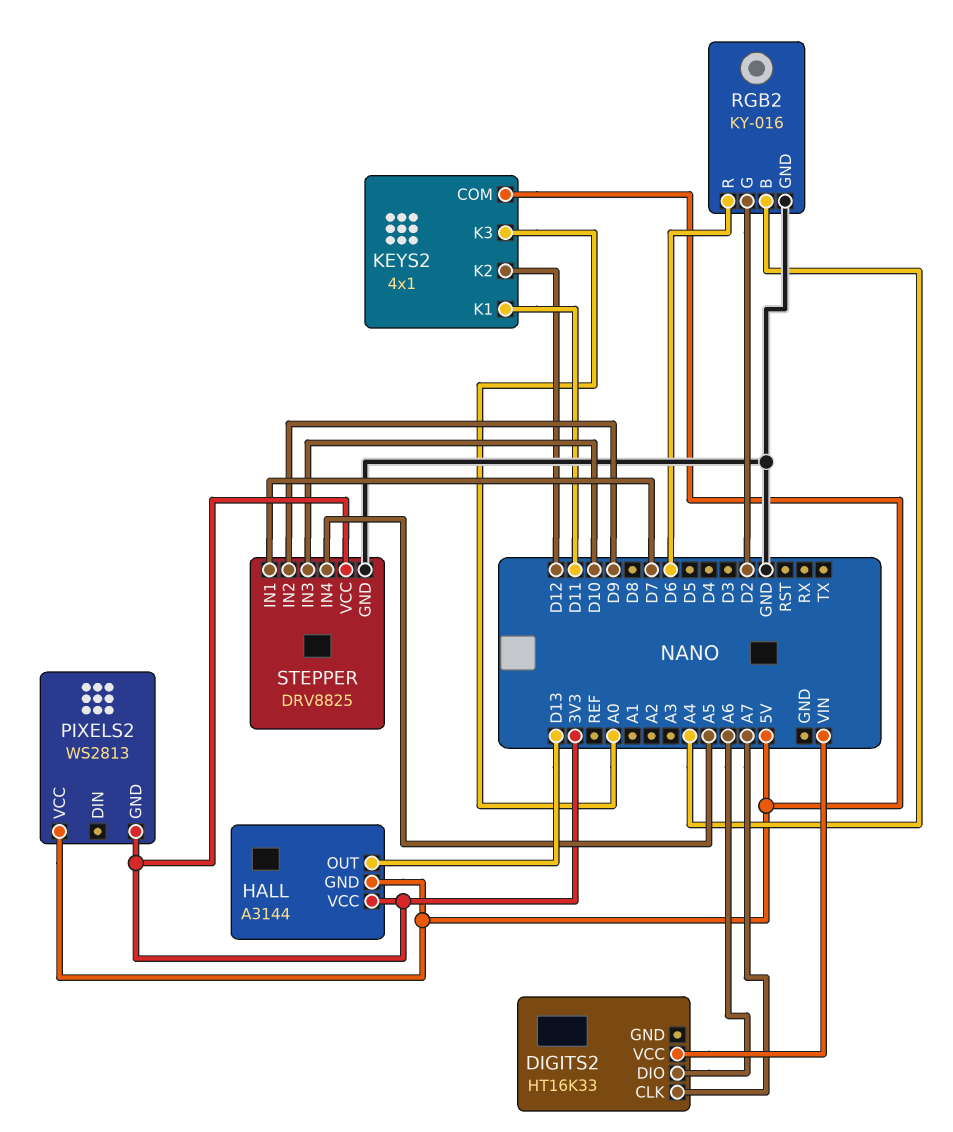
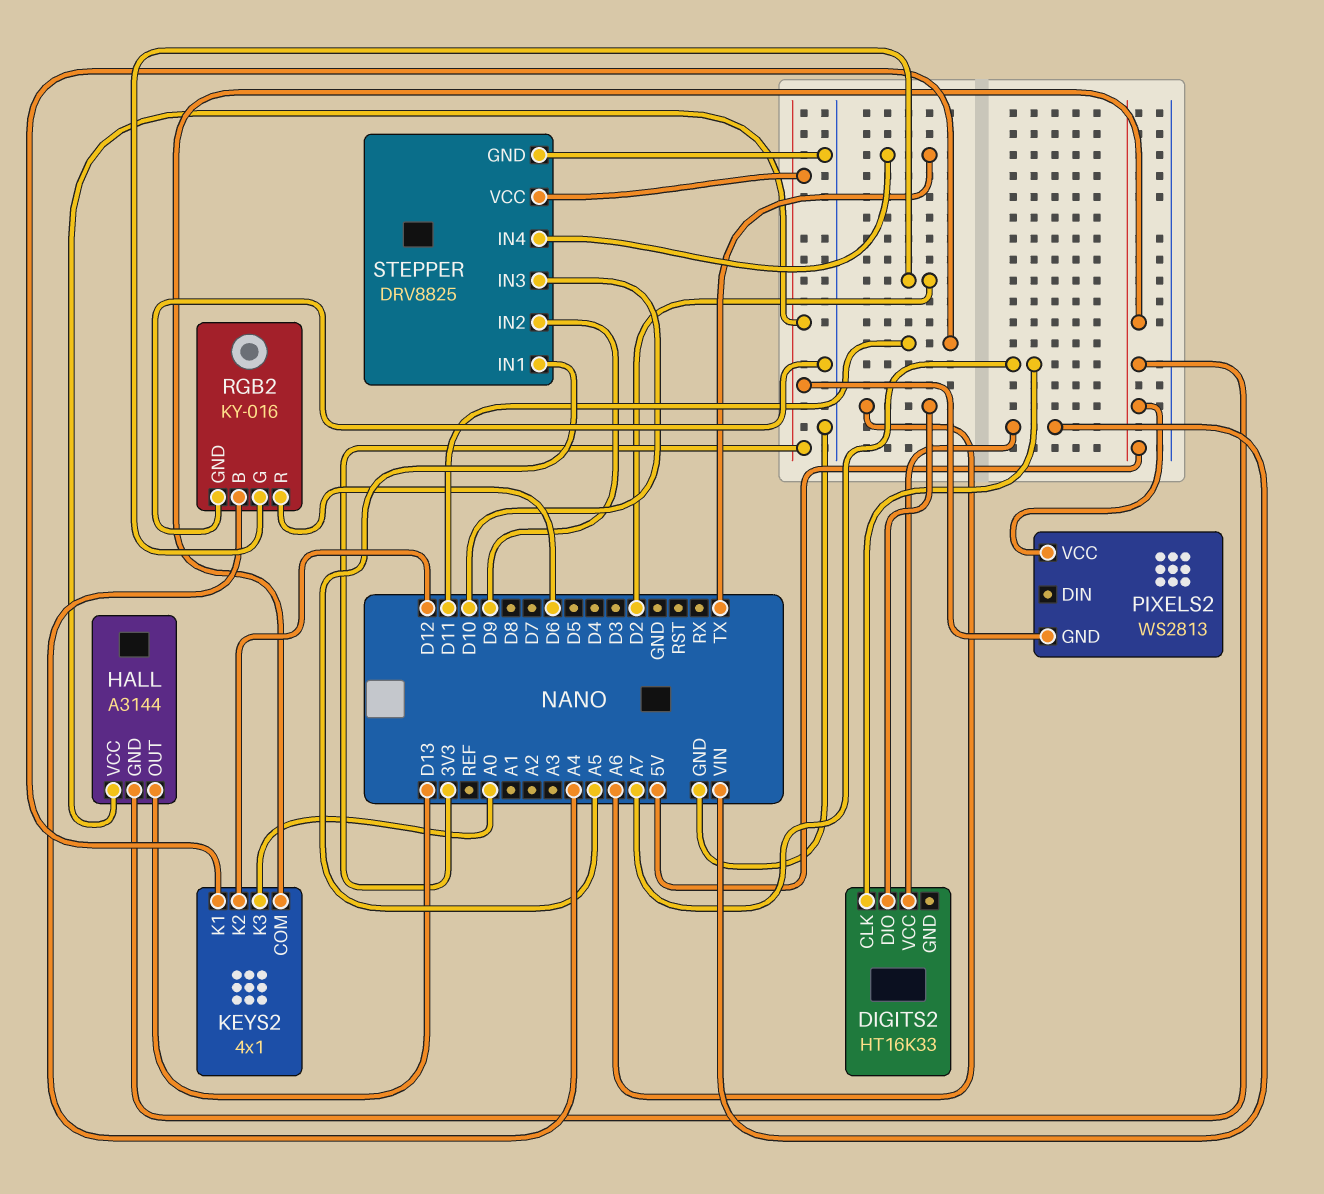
STEPPER pin IN1: D7 -> A5
STEPPER pin IN4: A5 -> TX

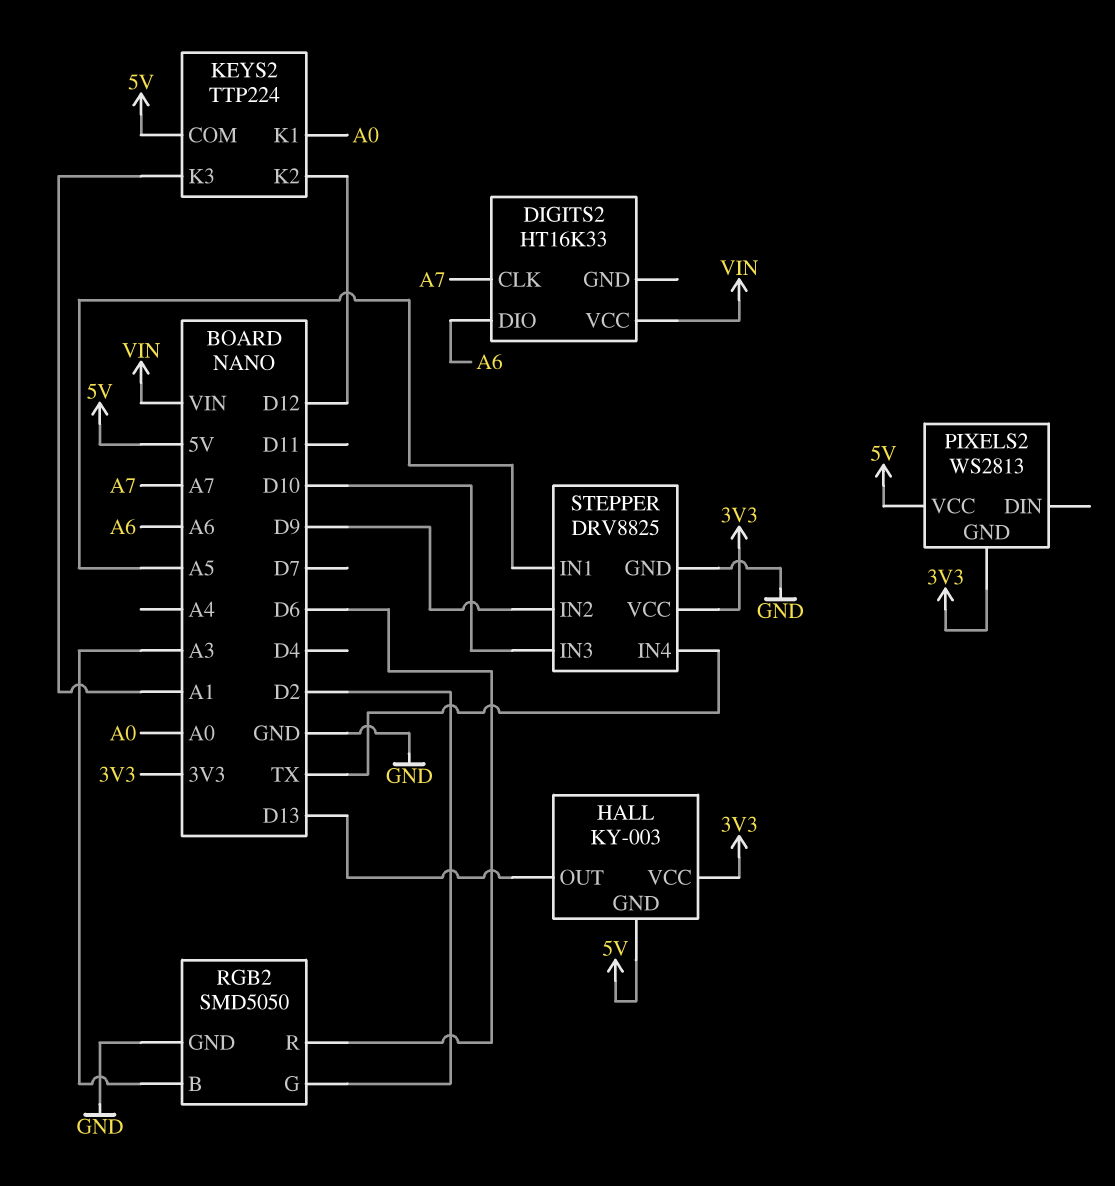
HALL: A3144 -> KY-003
KEYS2: 4x1 -> TTP224
KEYS2 pin K1: D11 -> A0
KEYS2 pin K3: A0 -> A1
RGB2: KY-016 -> SMD5050
RGB2 pin B: A4 -> A3

